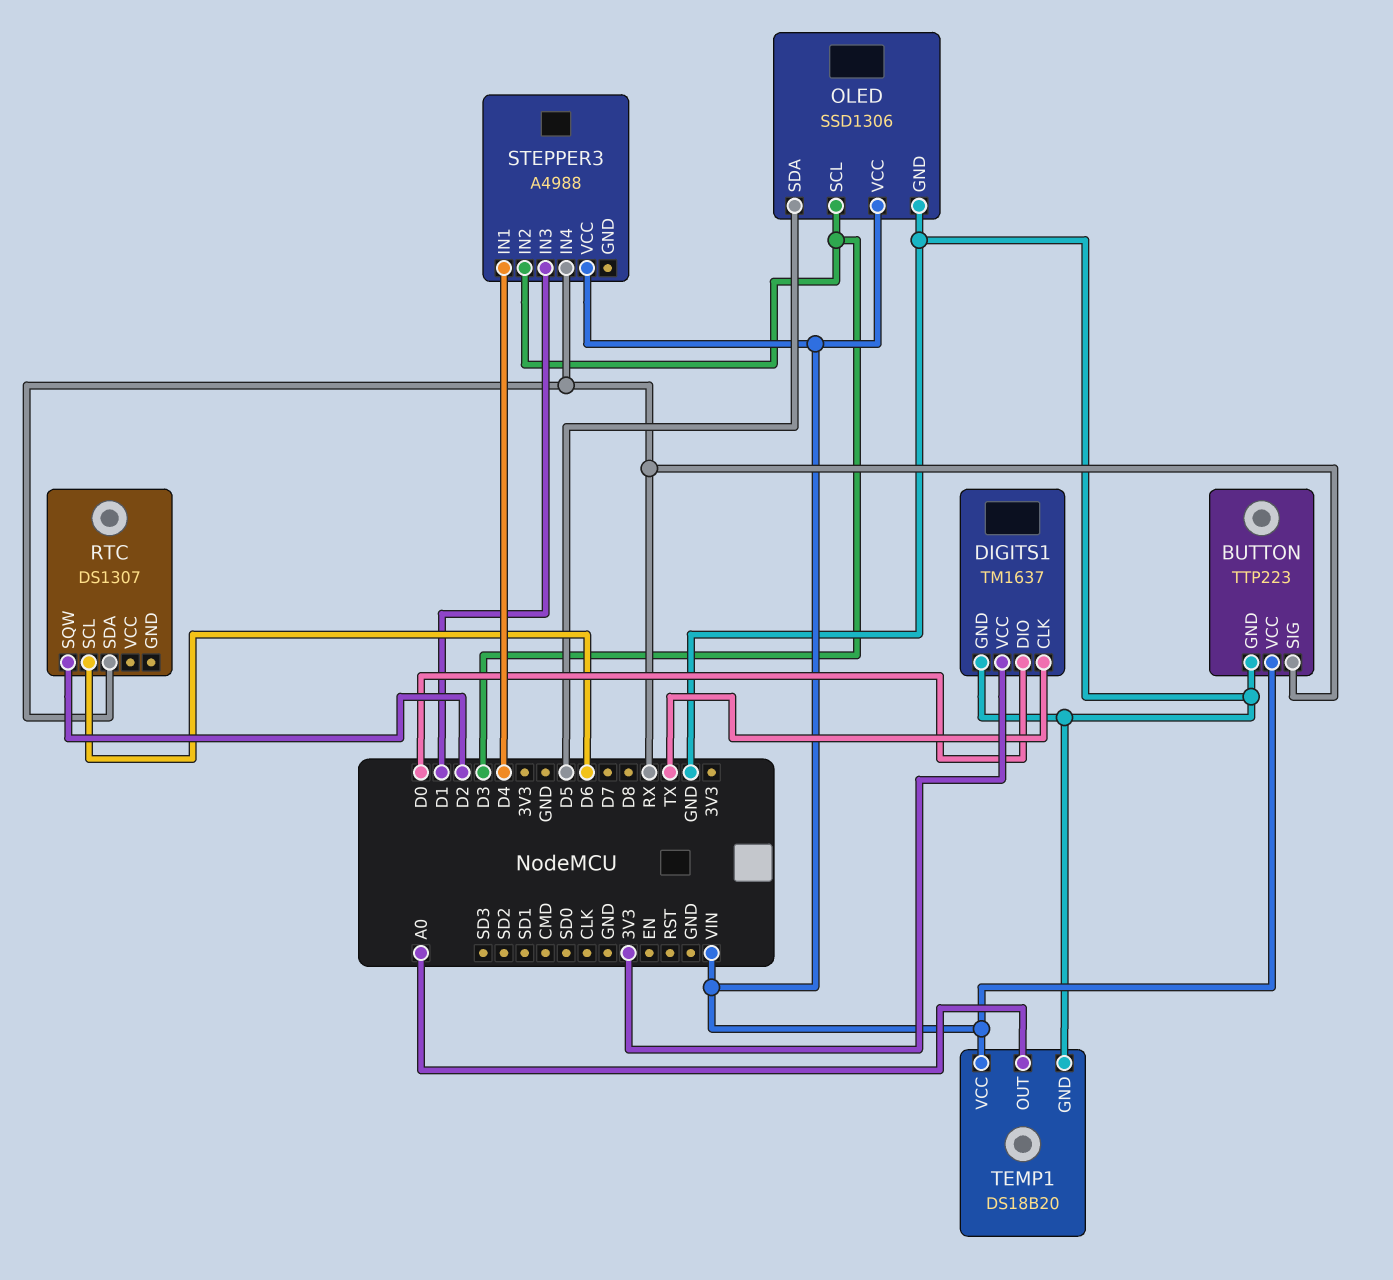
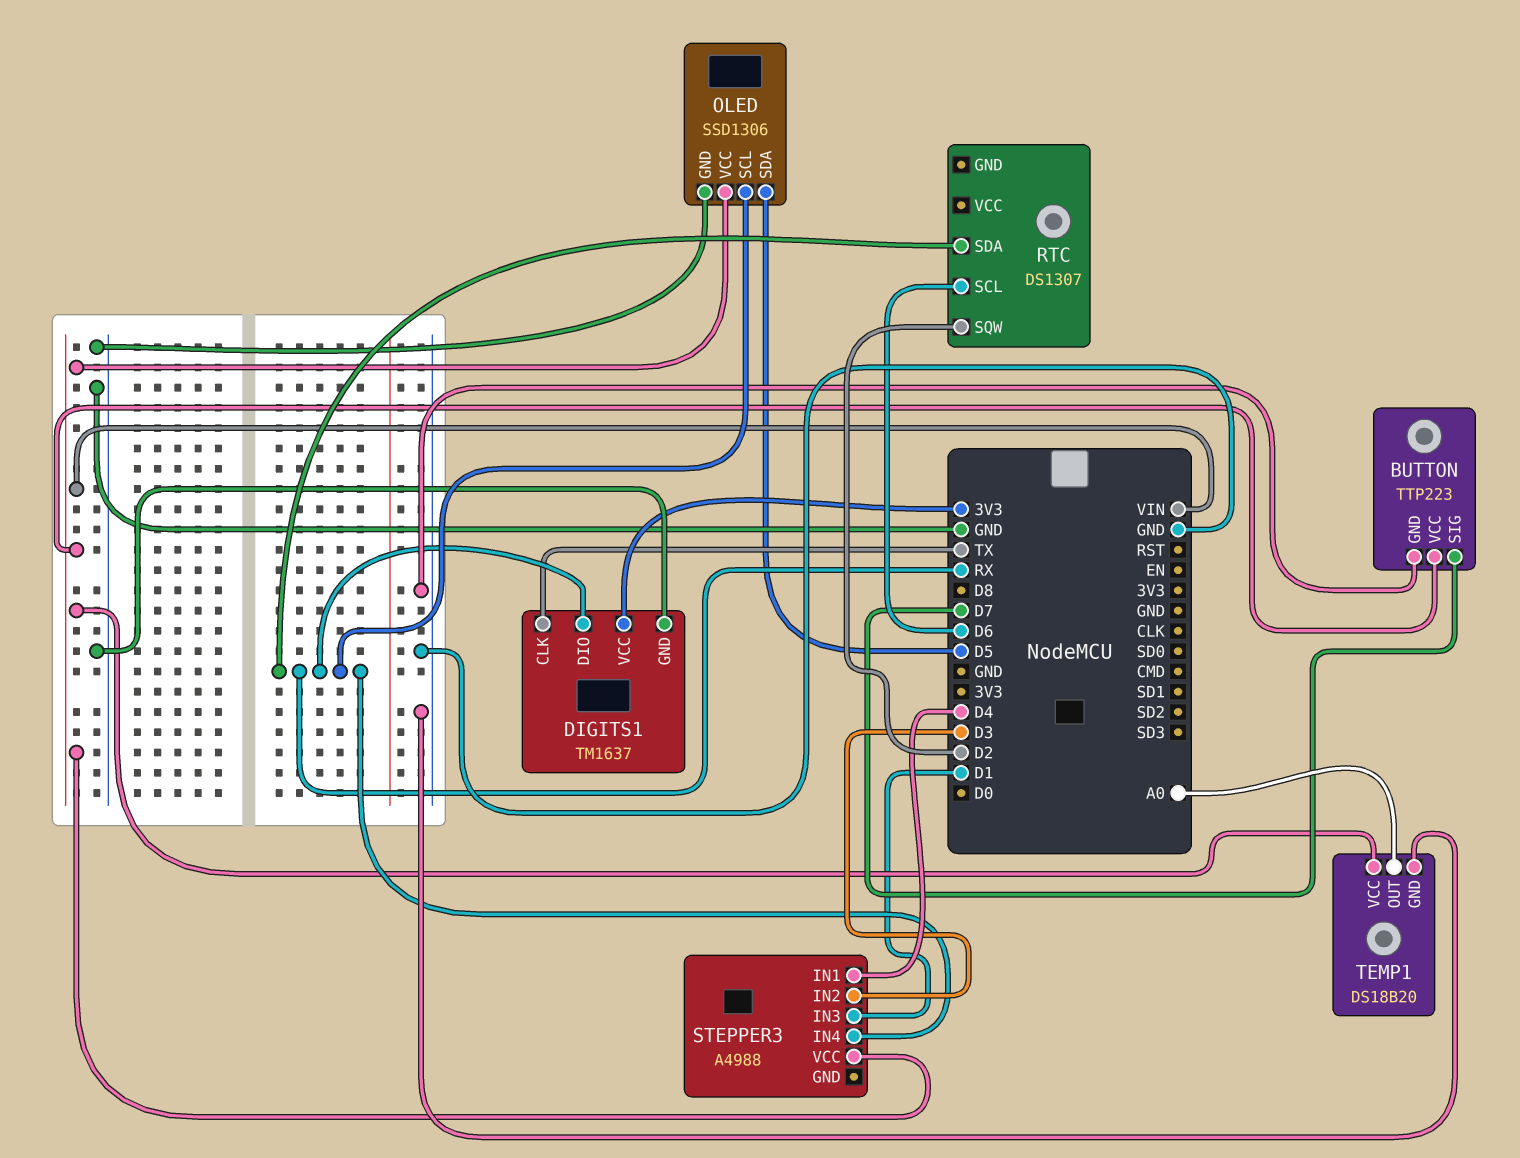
BUTTON pin SIG: RX -> D7
DIGITS1 pin DIO: D0 -> RX
OLED pin SCL: D3 -> RX

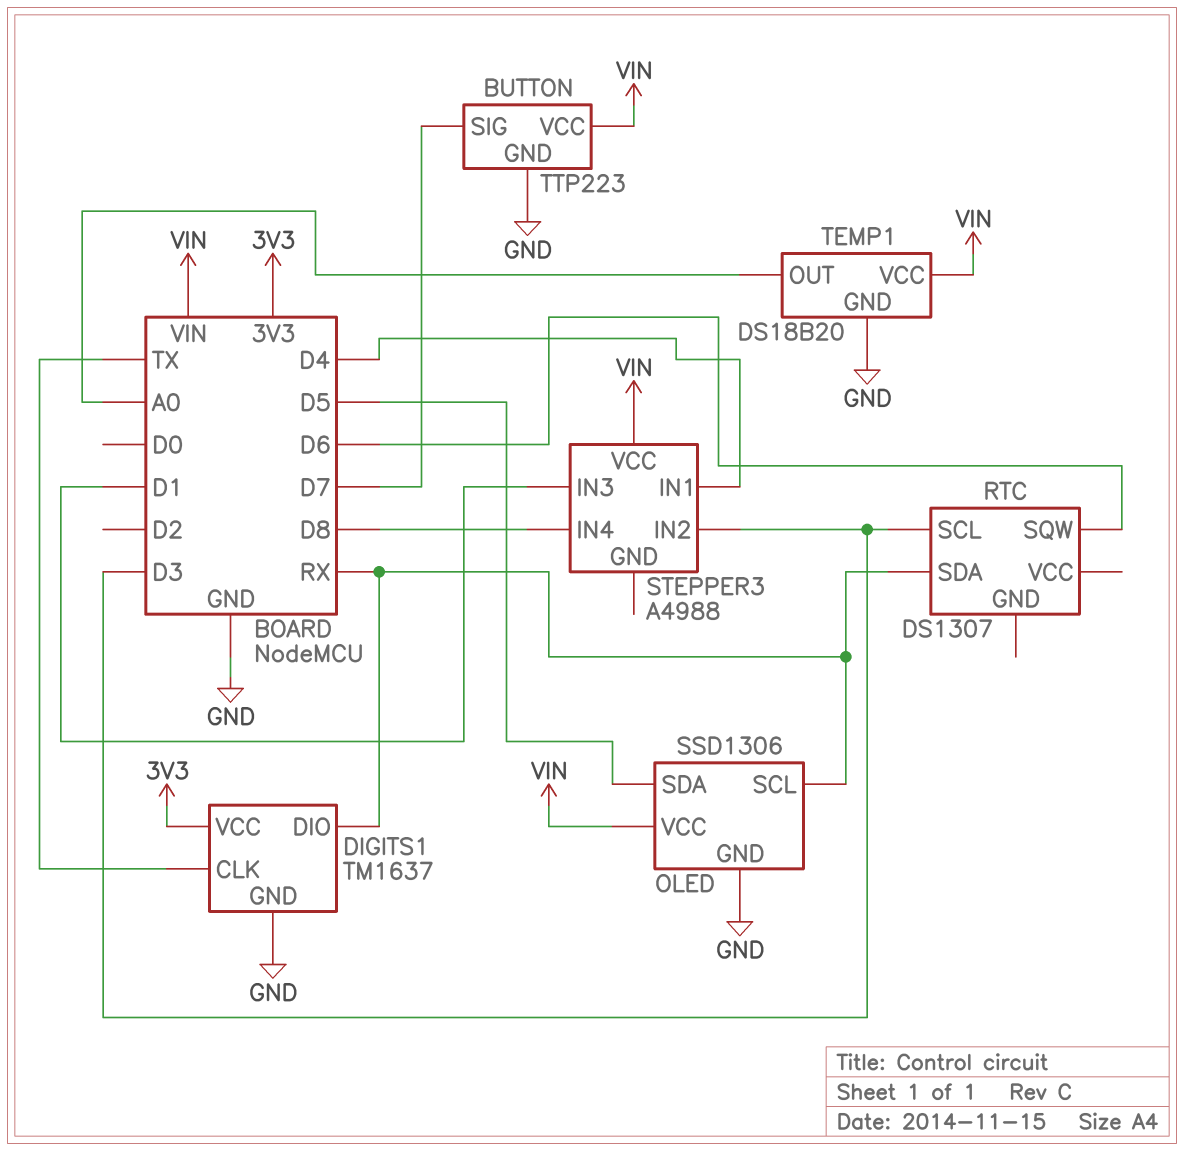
RTC pin SCL: D6 -> D3
RTC pin SQW: D2 -> D6
STEPPER3 pin IN4: RX -> D8

